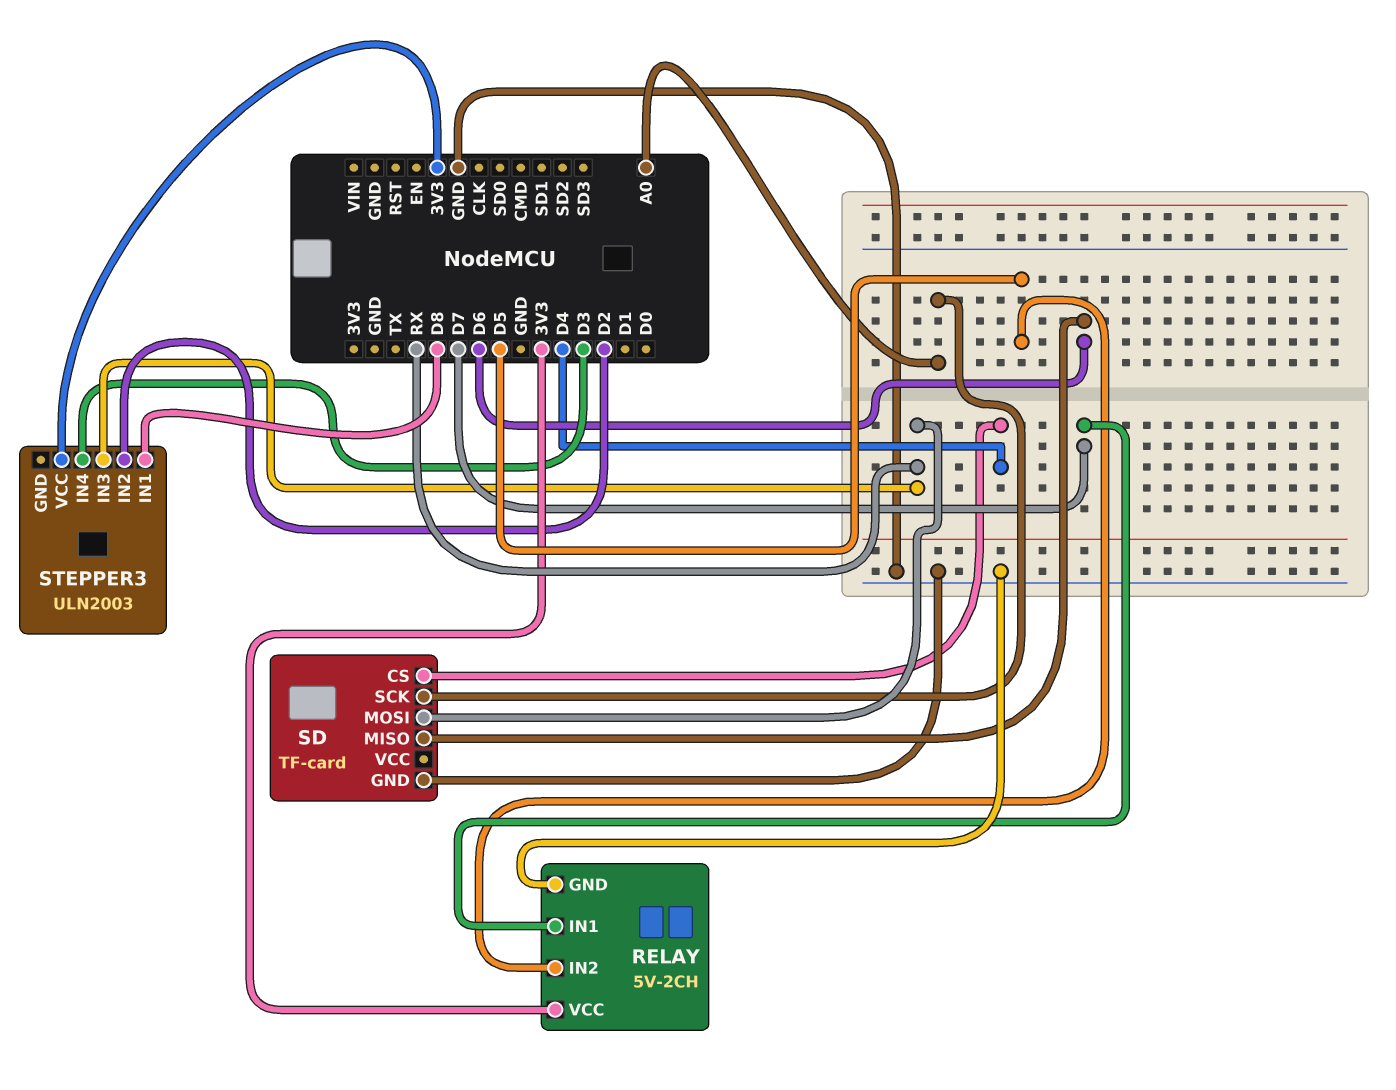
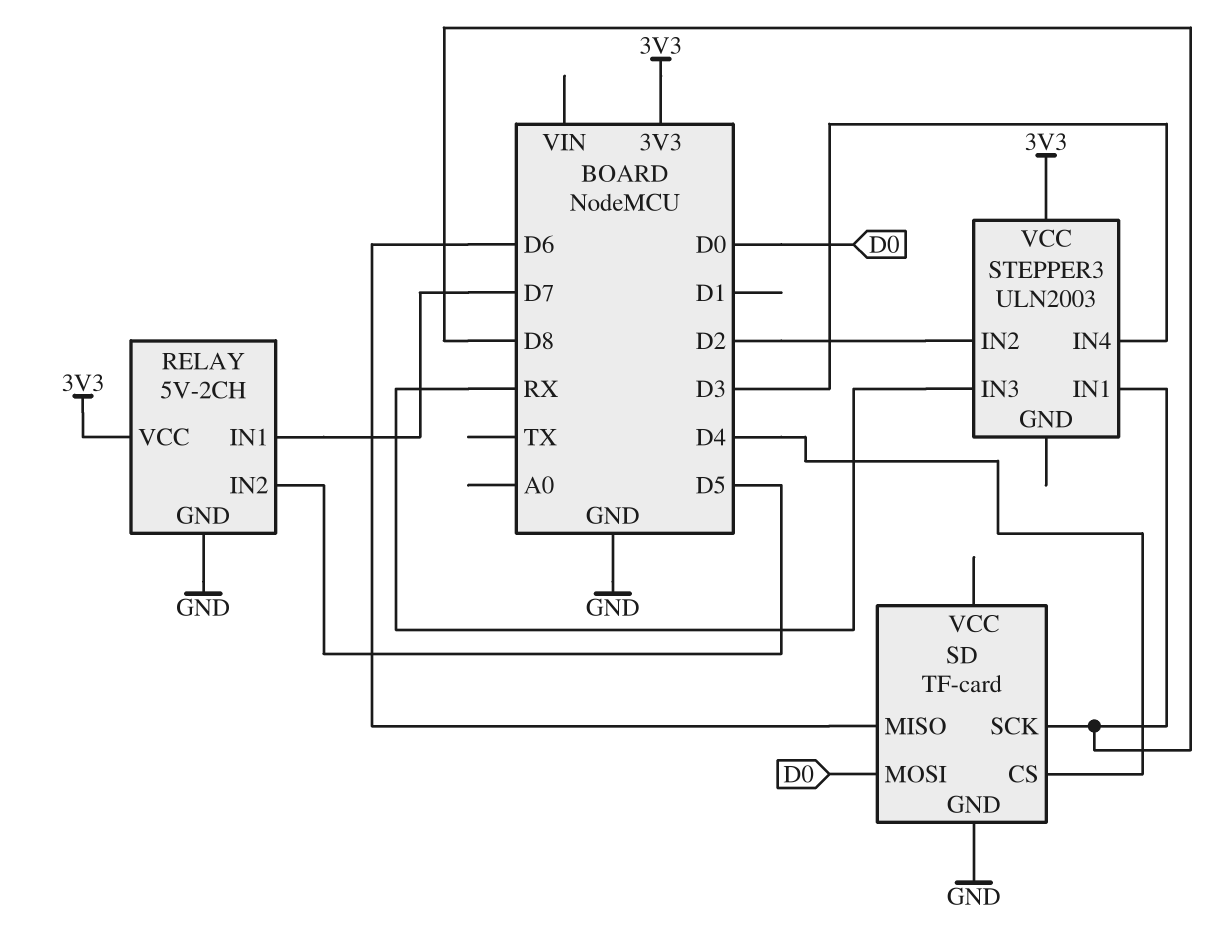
SD pin MOSI: RX -> D0
SD pin SCK: A0 -> D8

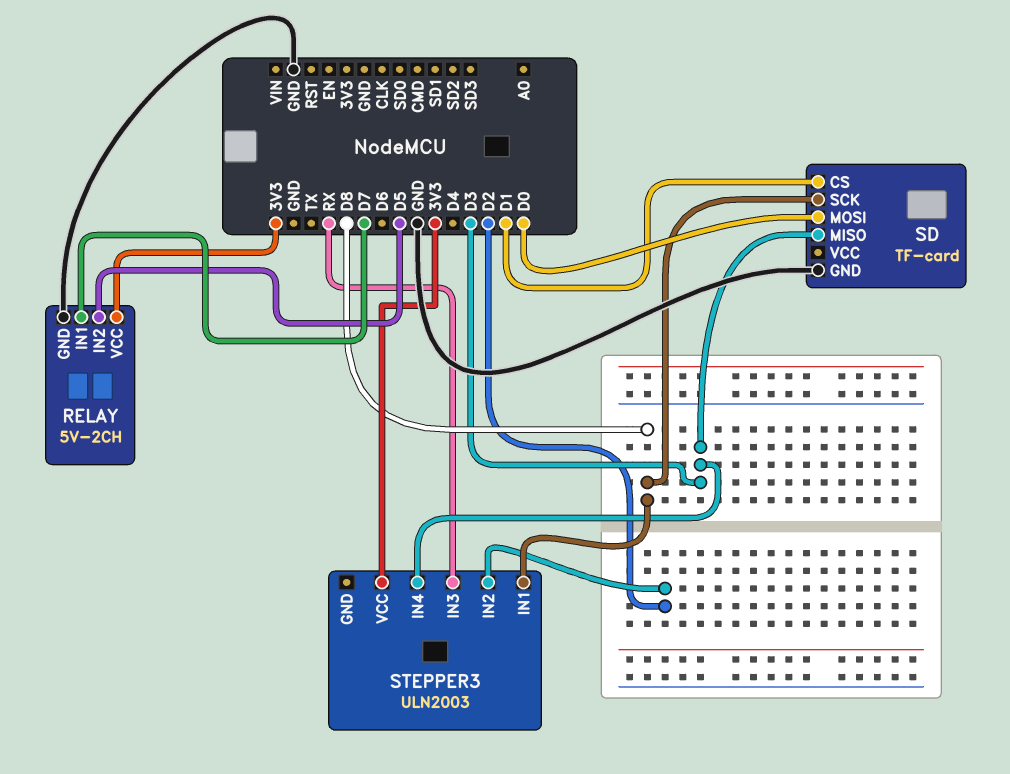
SD pin CS: D4 -> D1
SD pin MISO: D6 -> D3

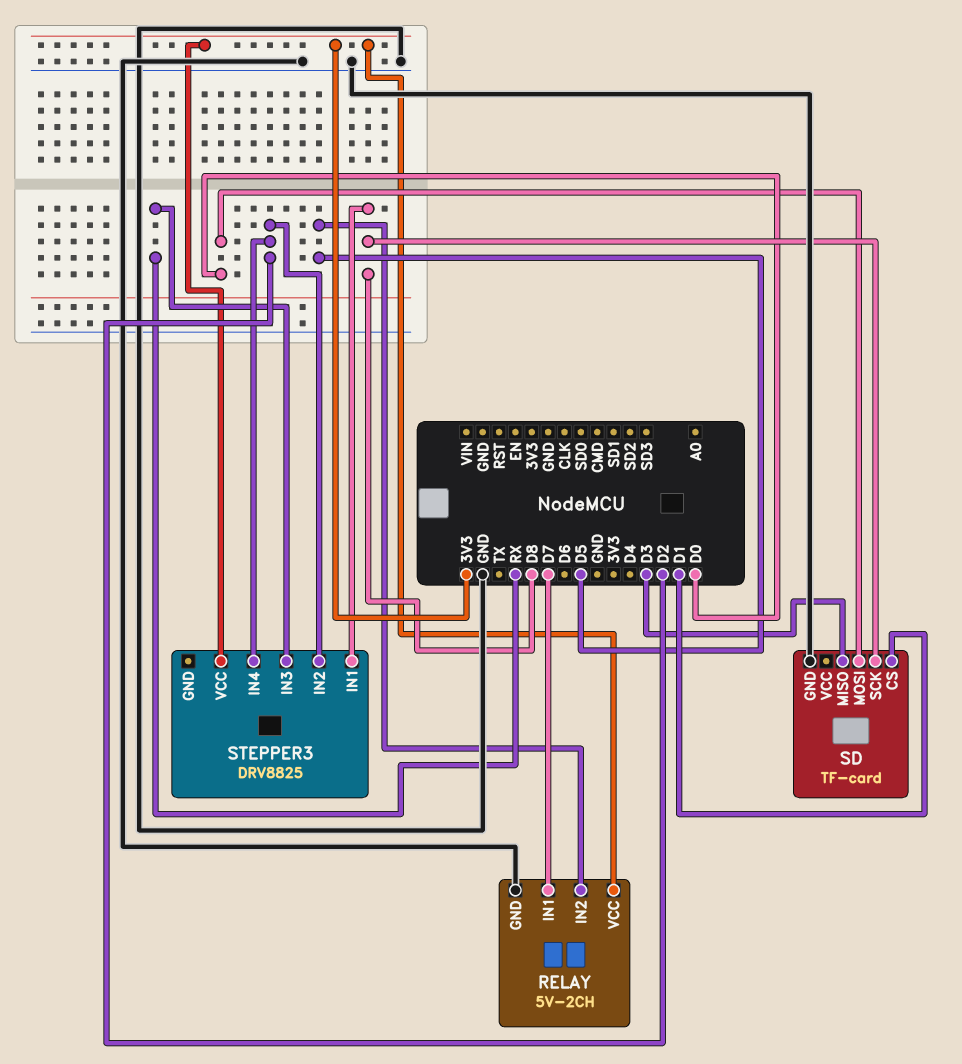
STEPPER3: ULN2003 -> DRV8825
STEPPER3 pin IN4: D3 -> D2

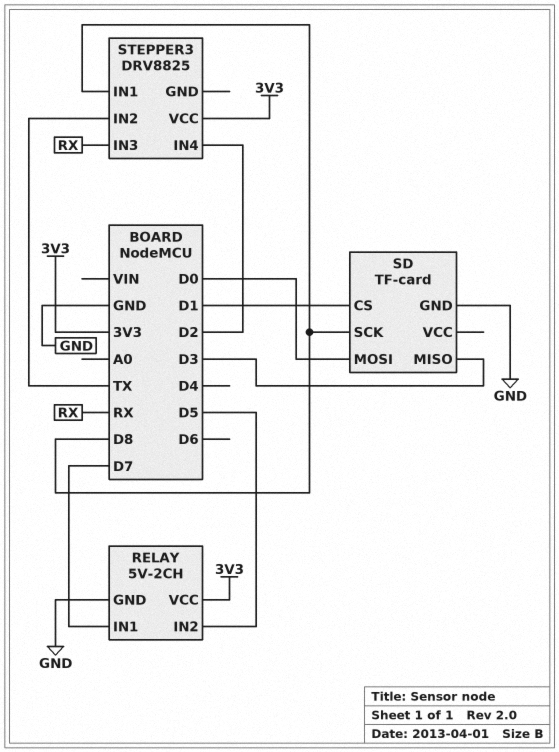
STEPPER3 pin IN2: D2 -> TX

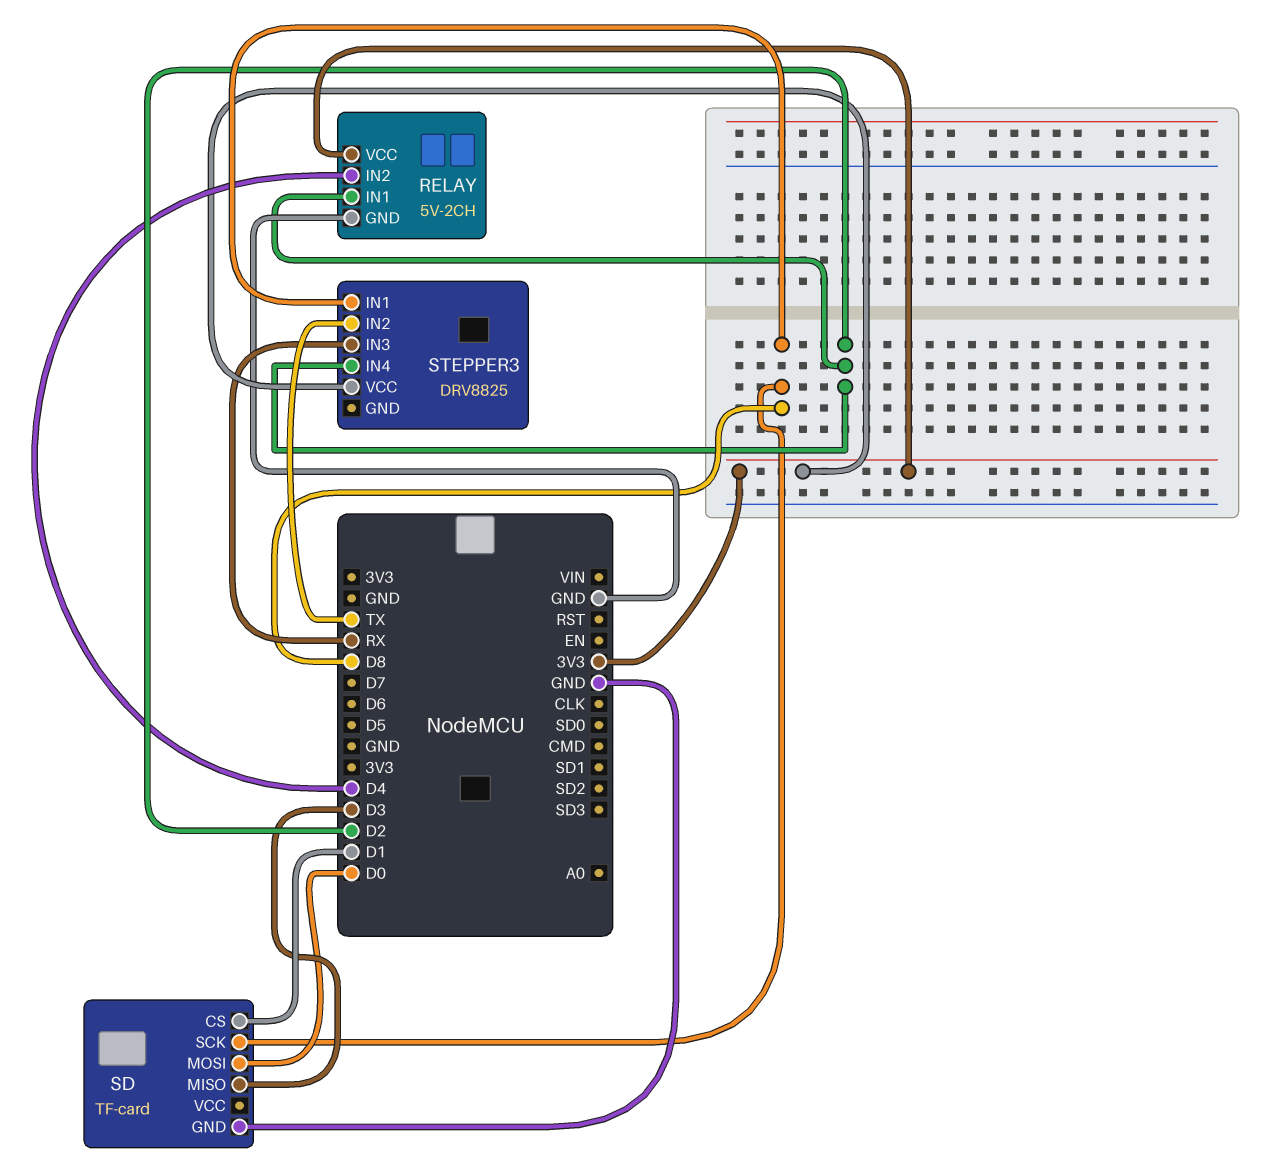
RELAY pin IN1: D7 -> D2
RELAY pin IN2: D5 -> D4

